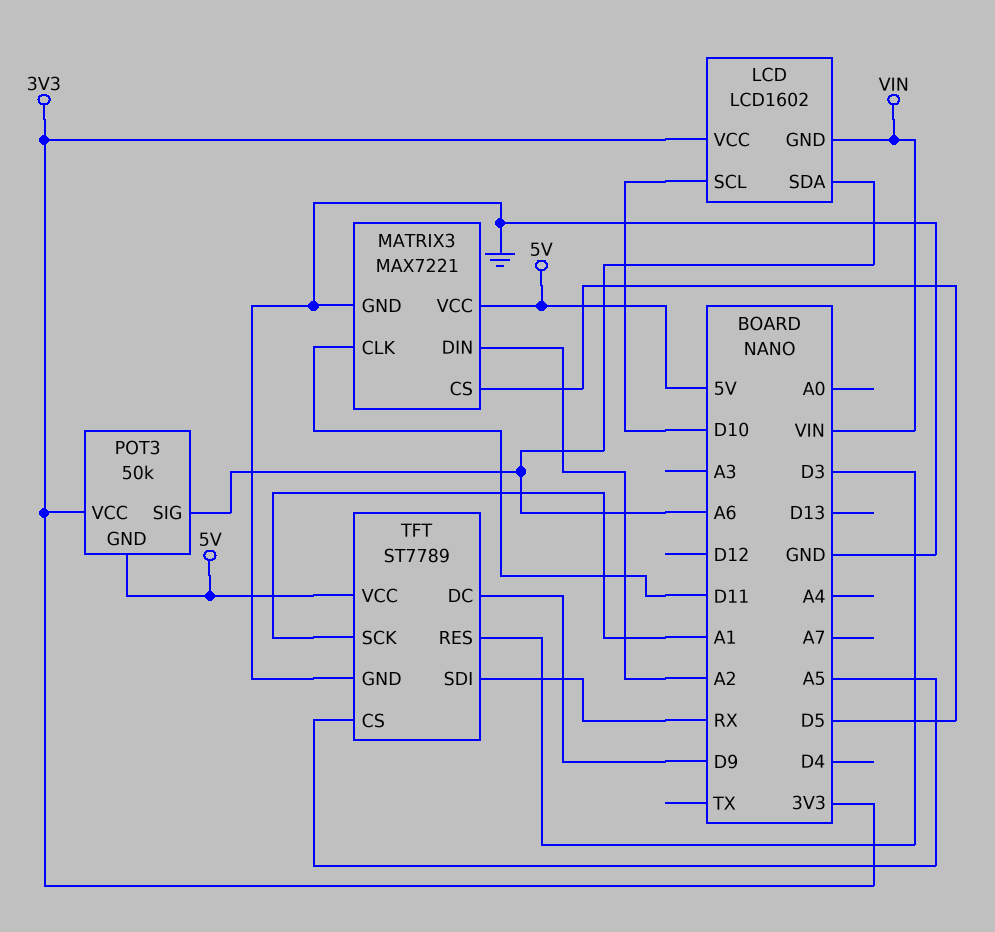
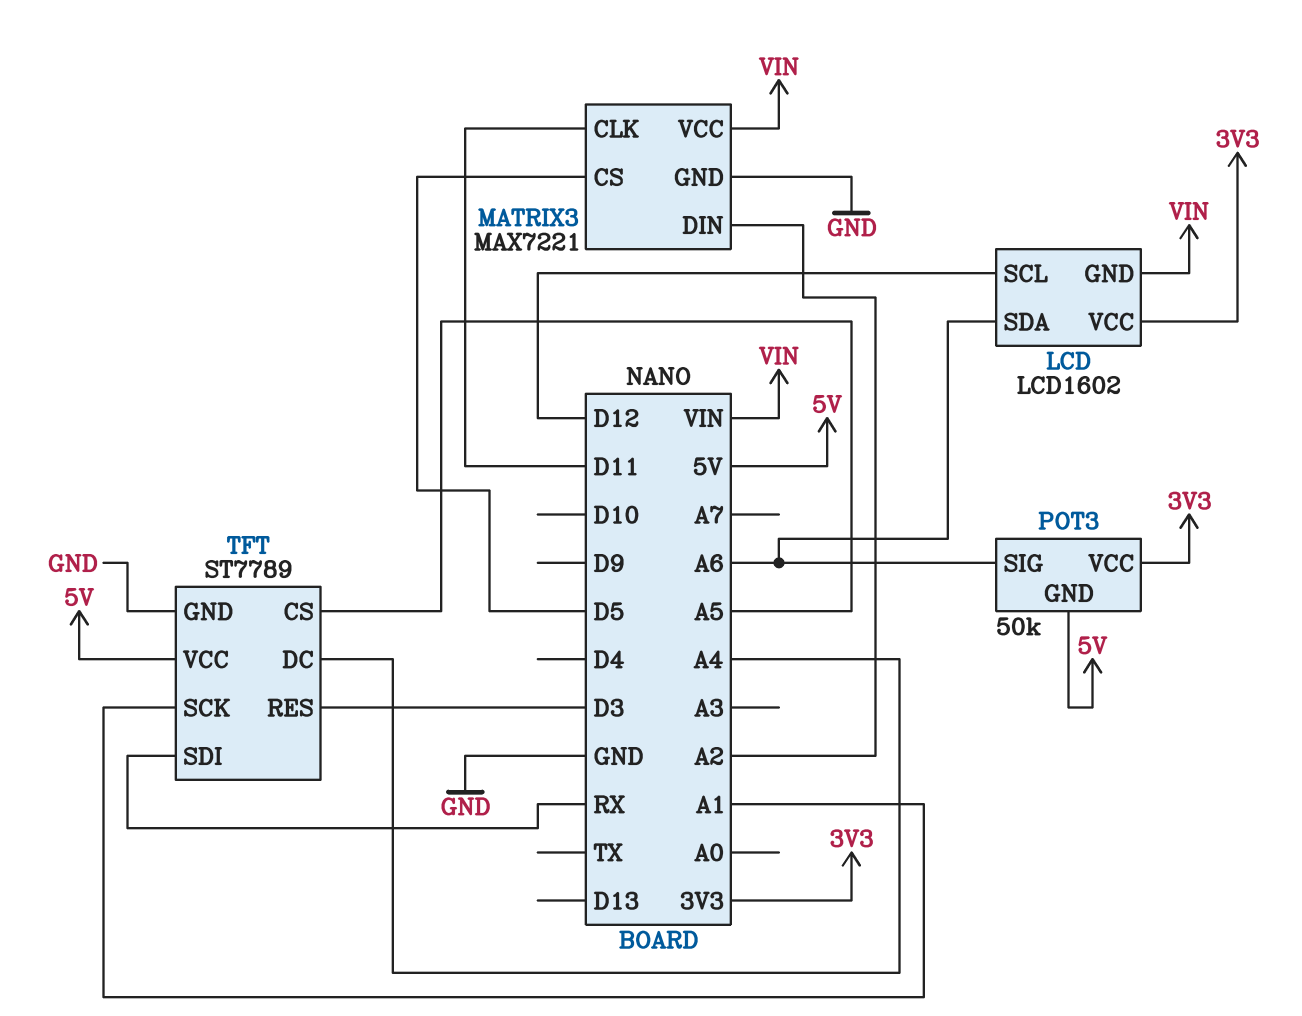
LCD pin SCL: D10 -> D12
MATRIX3 pin VCC: 5V -> VIN
TFT pin DC: D9 -> A4

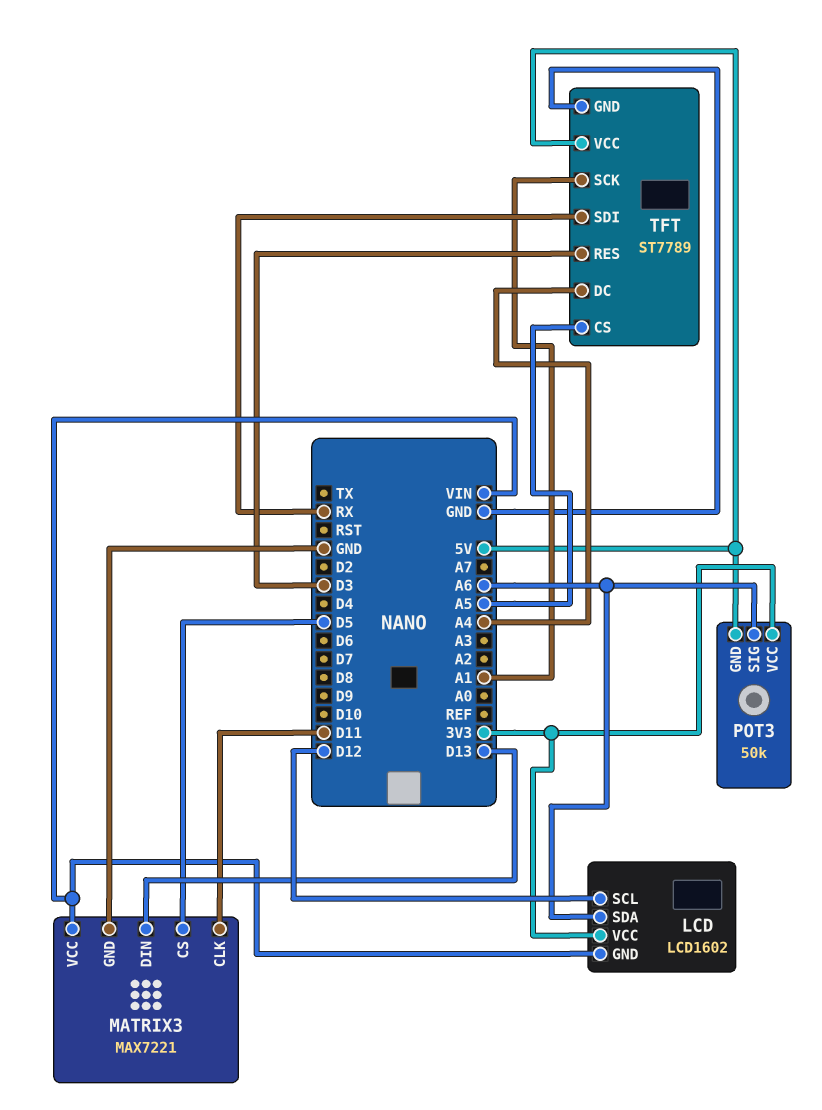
MATRIX3 pin DIN: A2 -> D13

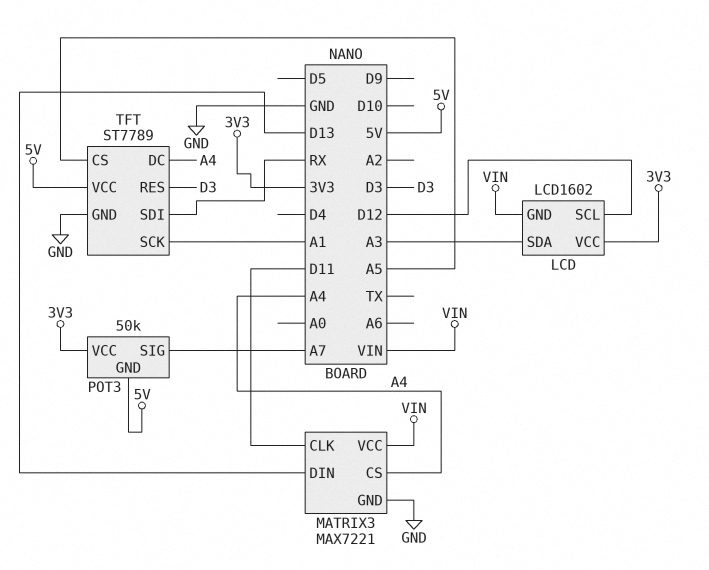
LCD pin SDA: A6 -> A3
MATRIX3 pin CS: D5 -> A4
POT3 pin SIG: A6 -> A7

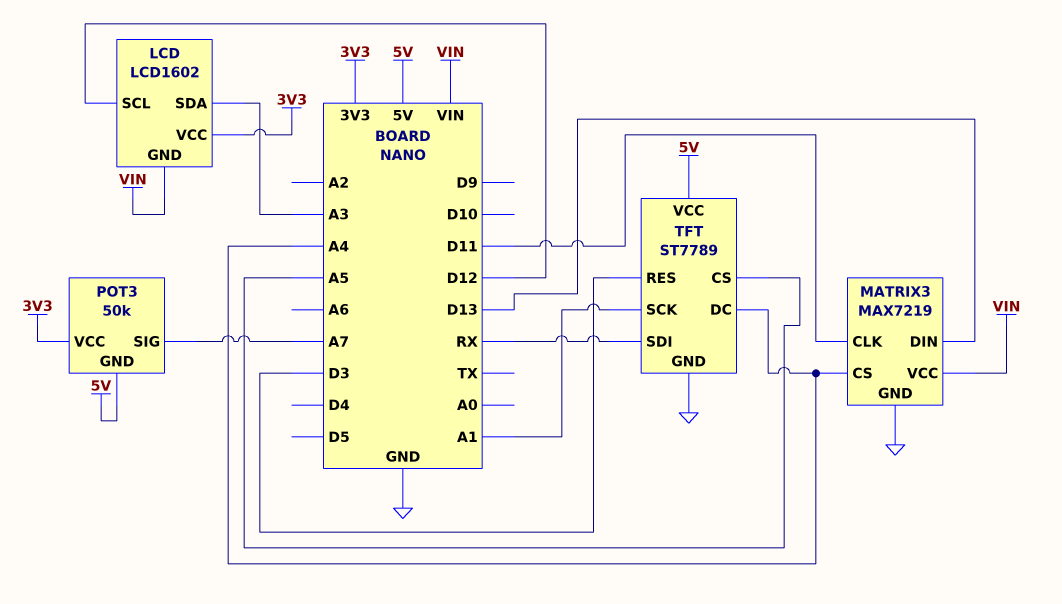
MATRIX3: MAX7221 -> MAX7219

